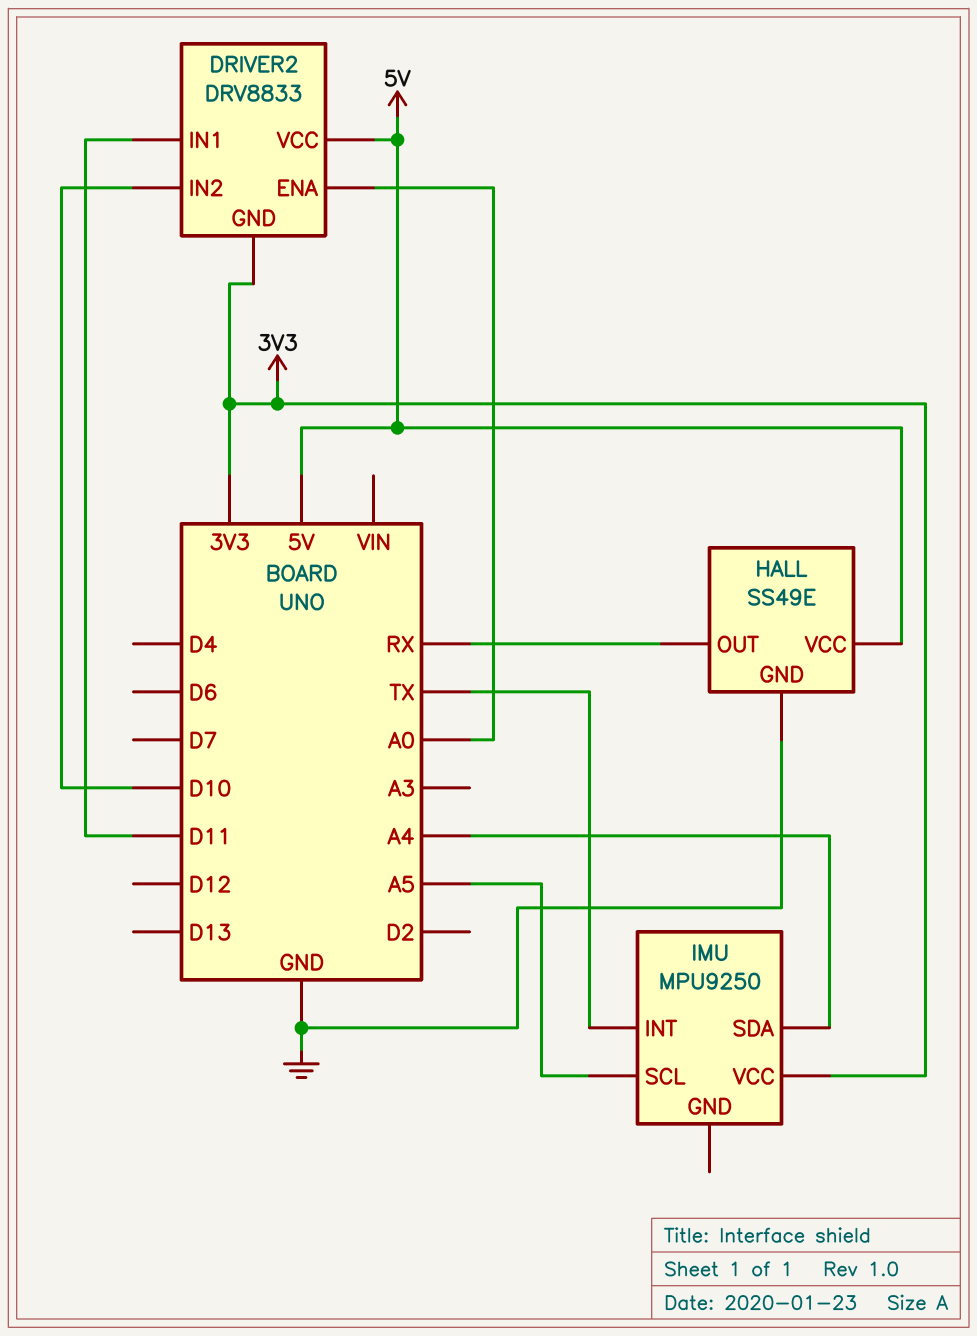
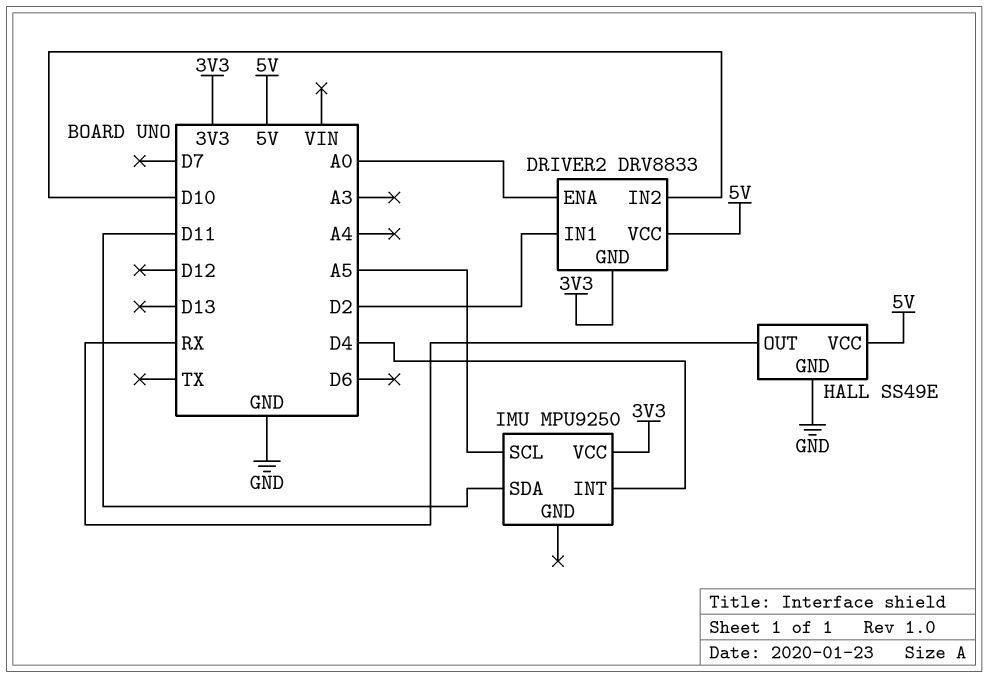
DRIVER2 pin IN1: D11 -> D2
IMU pin INT: TX -> D4
IMU pin SDA: A4 -> D11

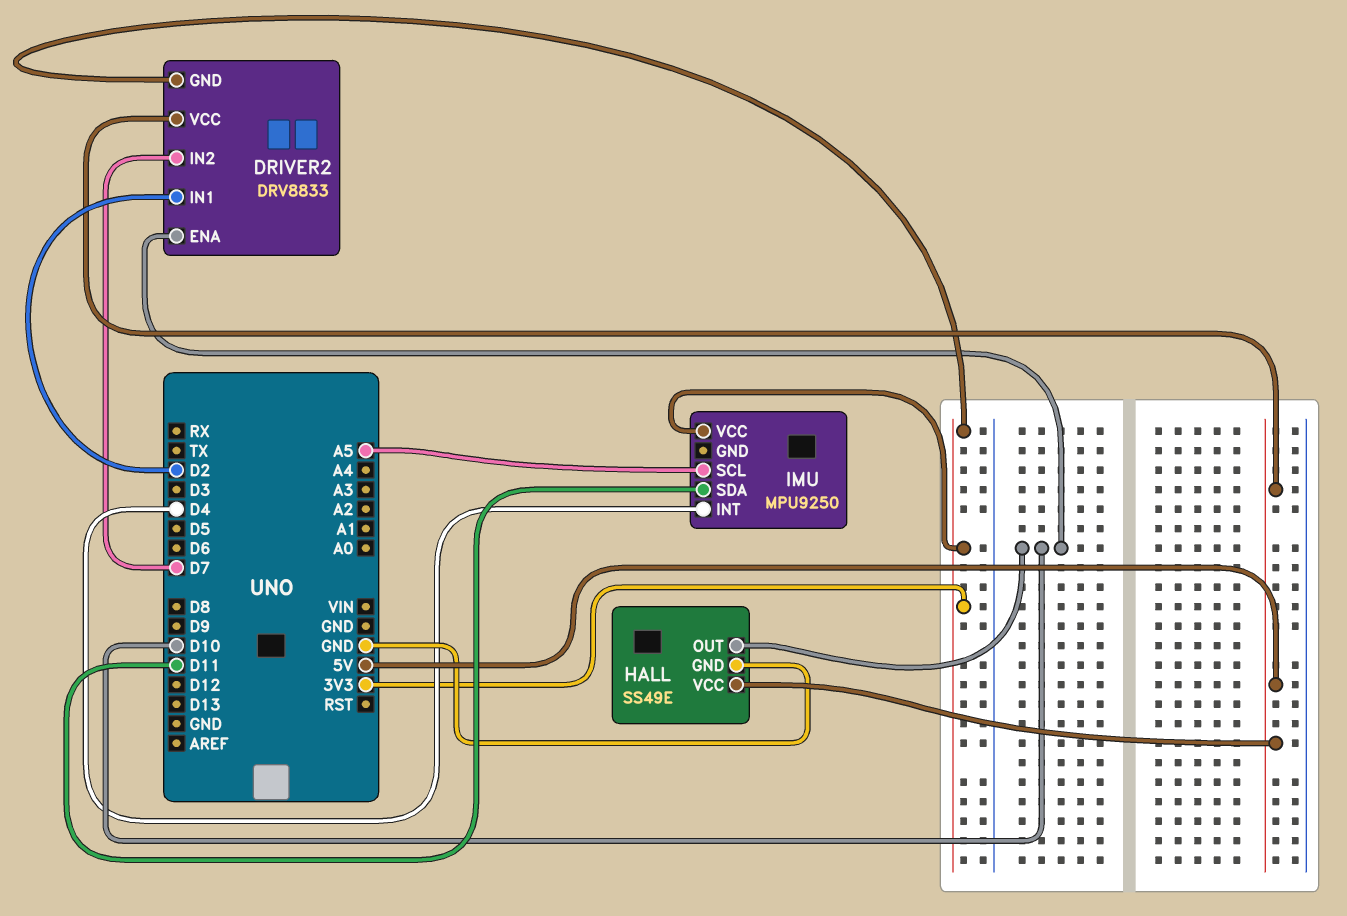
DRIVER2 pin ENA: A0 -> D10
DRIVER2 pin IN2: D10 -> D7
HALL pin OUT: RX -> D10

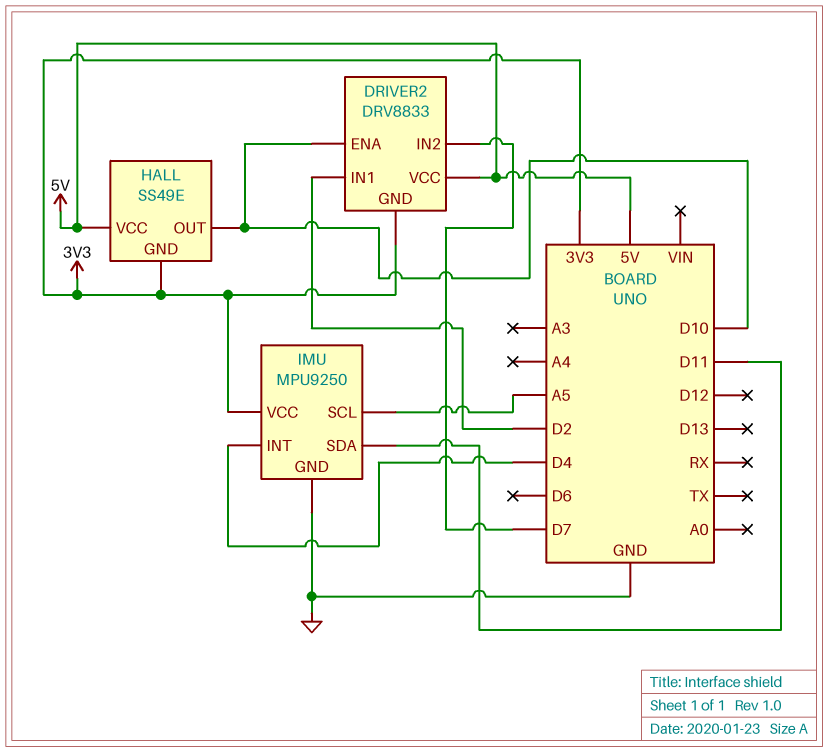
HALL pin GND: GND -> 3V3
IMU pin GND: none -> GND

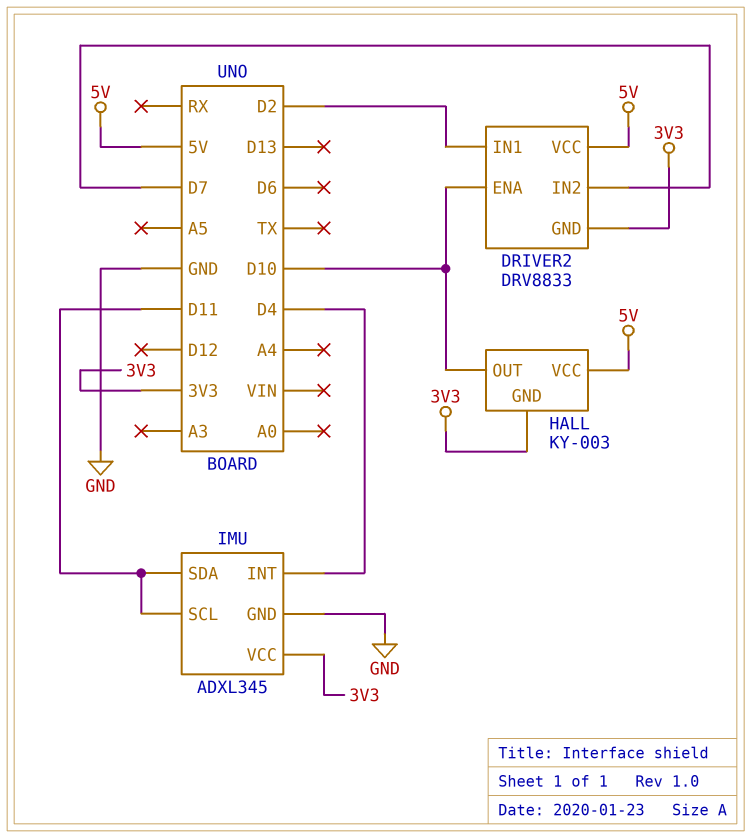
HALL: SS49E -> KY-003
IMU: MPU9250 -> ADXL345
IMU pin SCL: A5 -> D11

